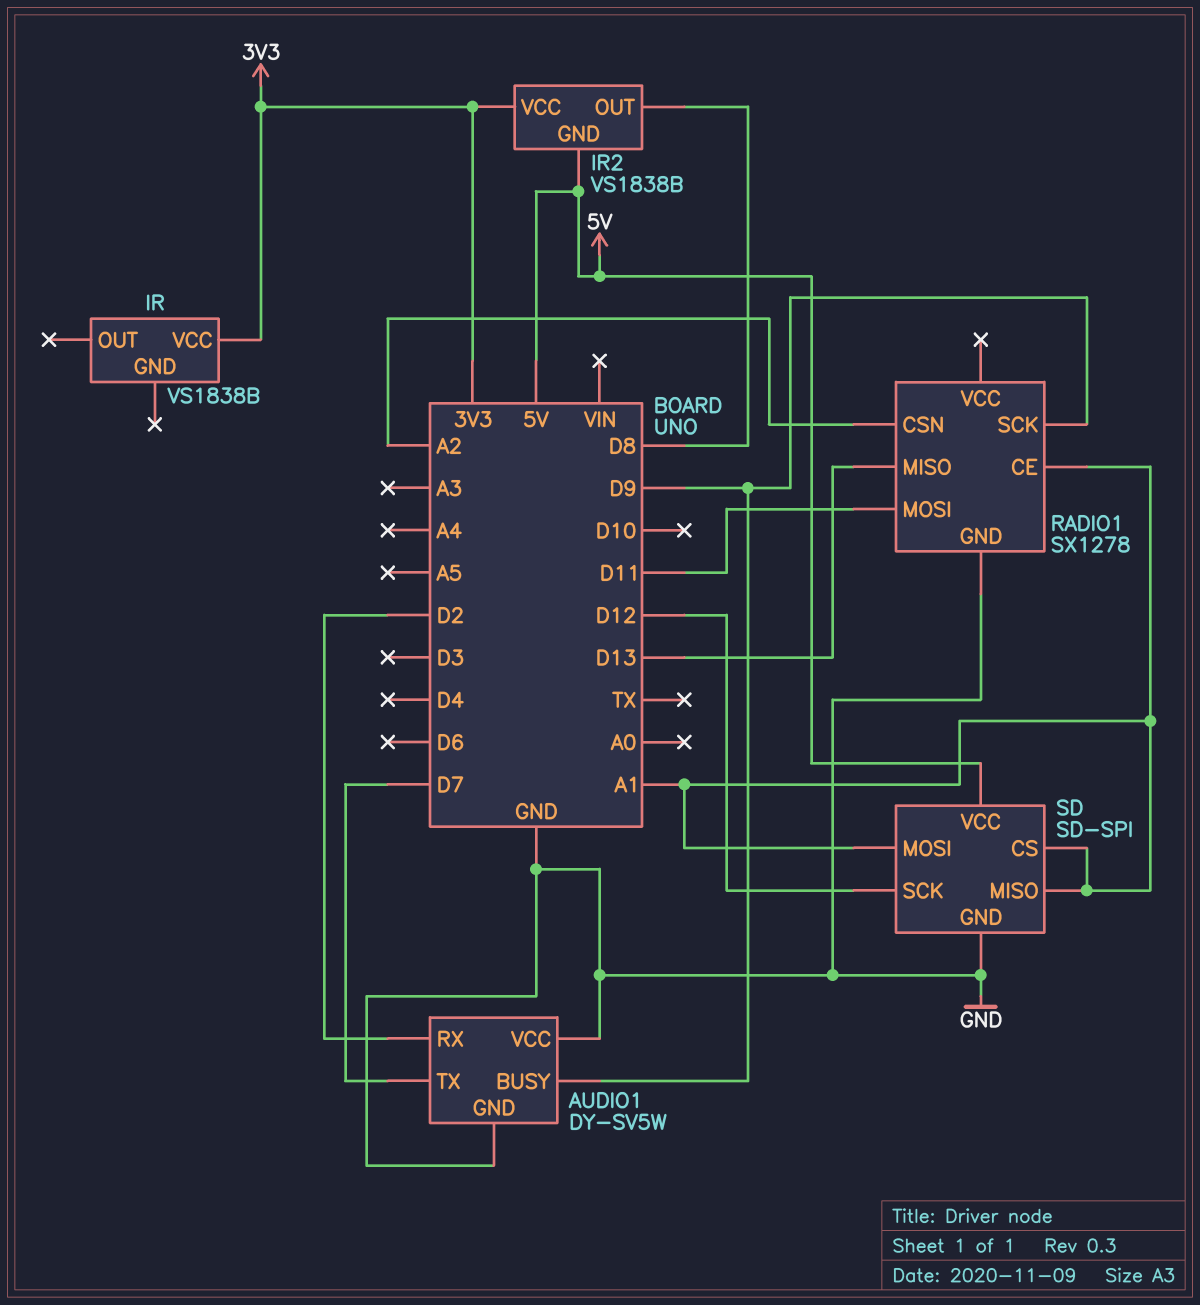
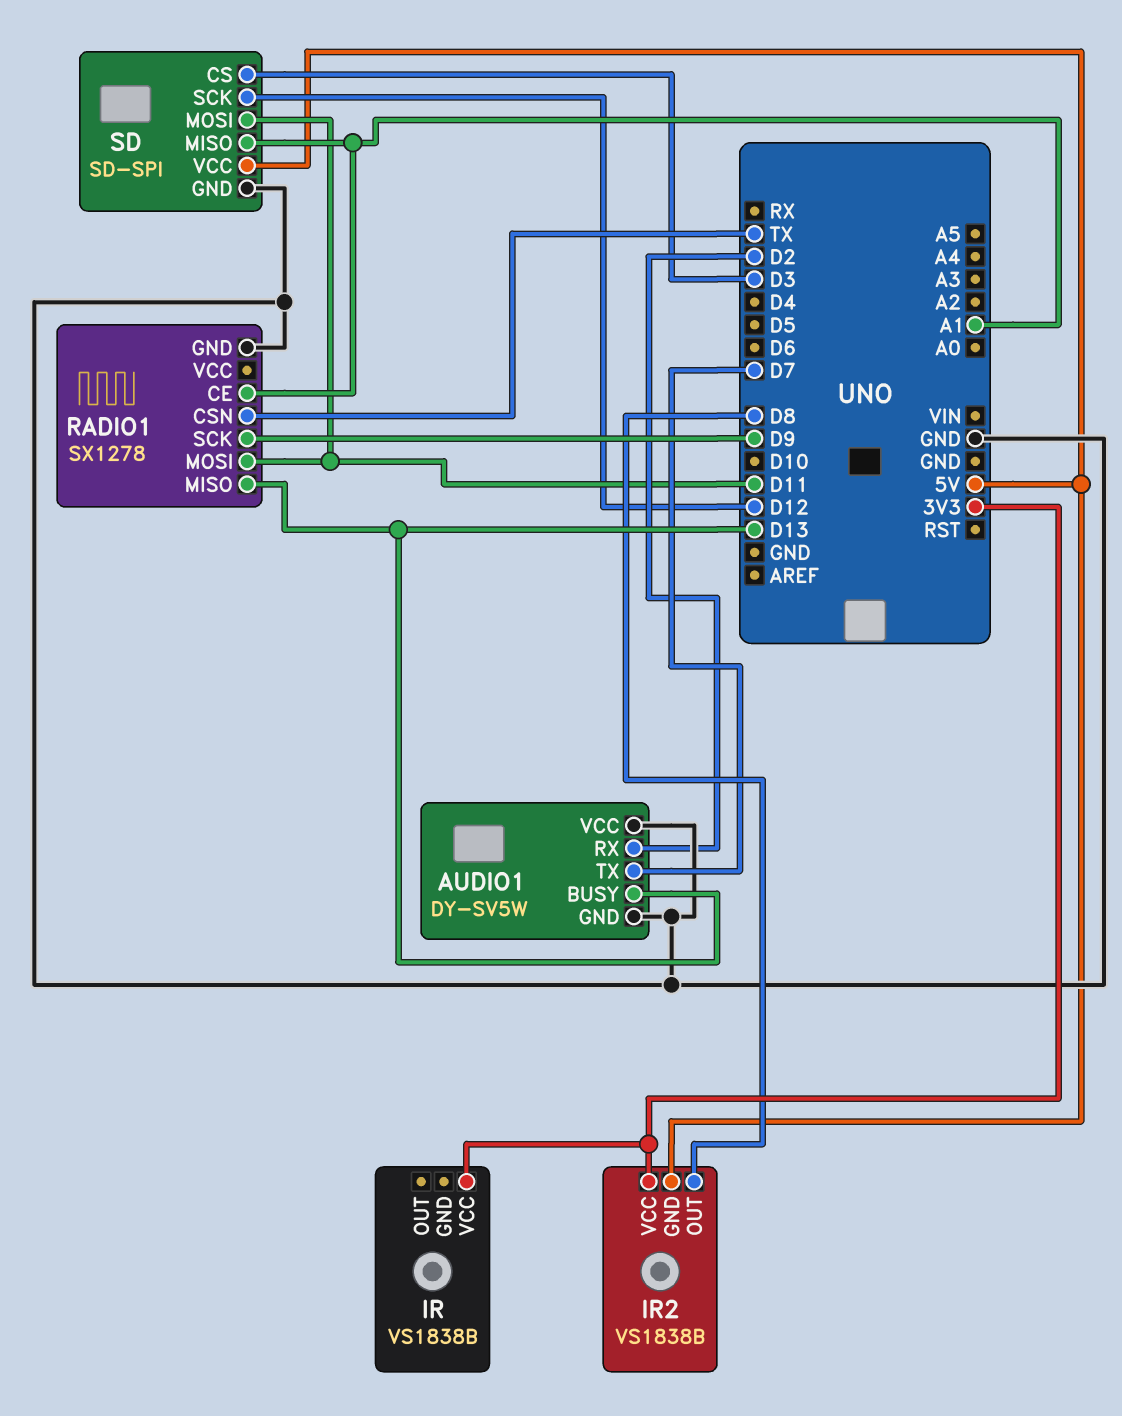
AUDIO1 pin BUSY: D9 -> D13
RADIO1 pin CSN: A2 -> TX
SD pin CS: A1 -> D3
SD pin MOSI: A1 -> D11

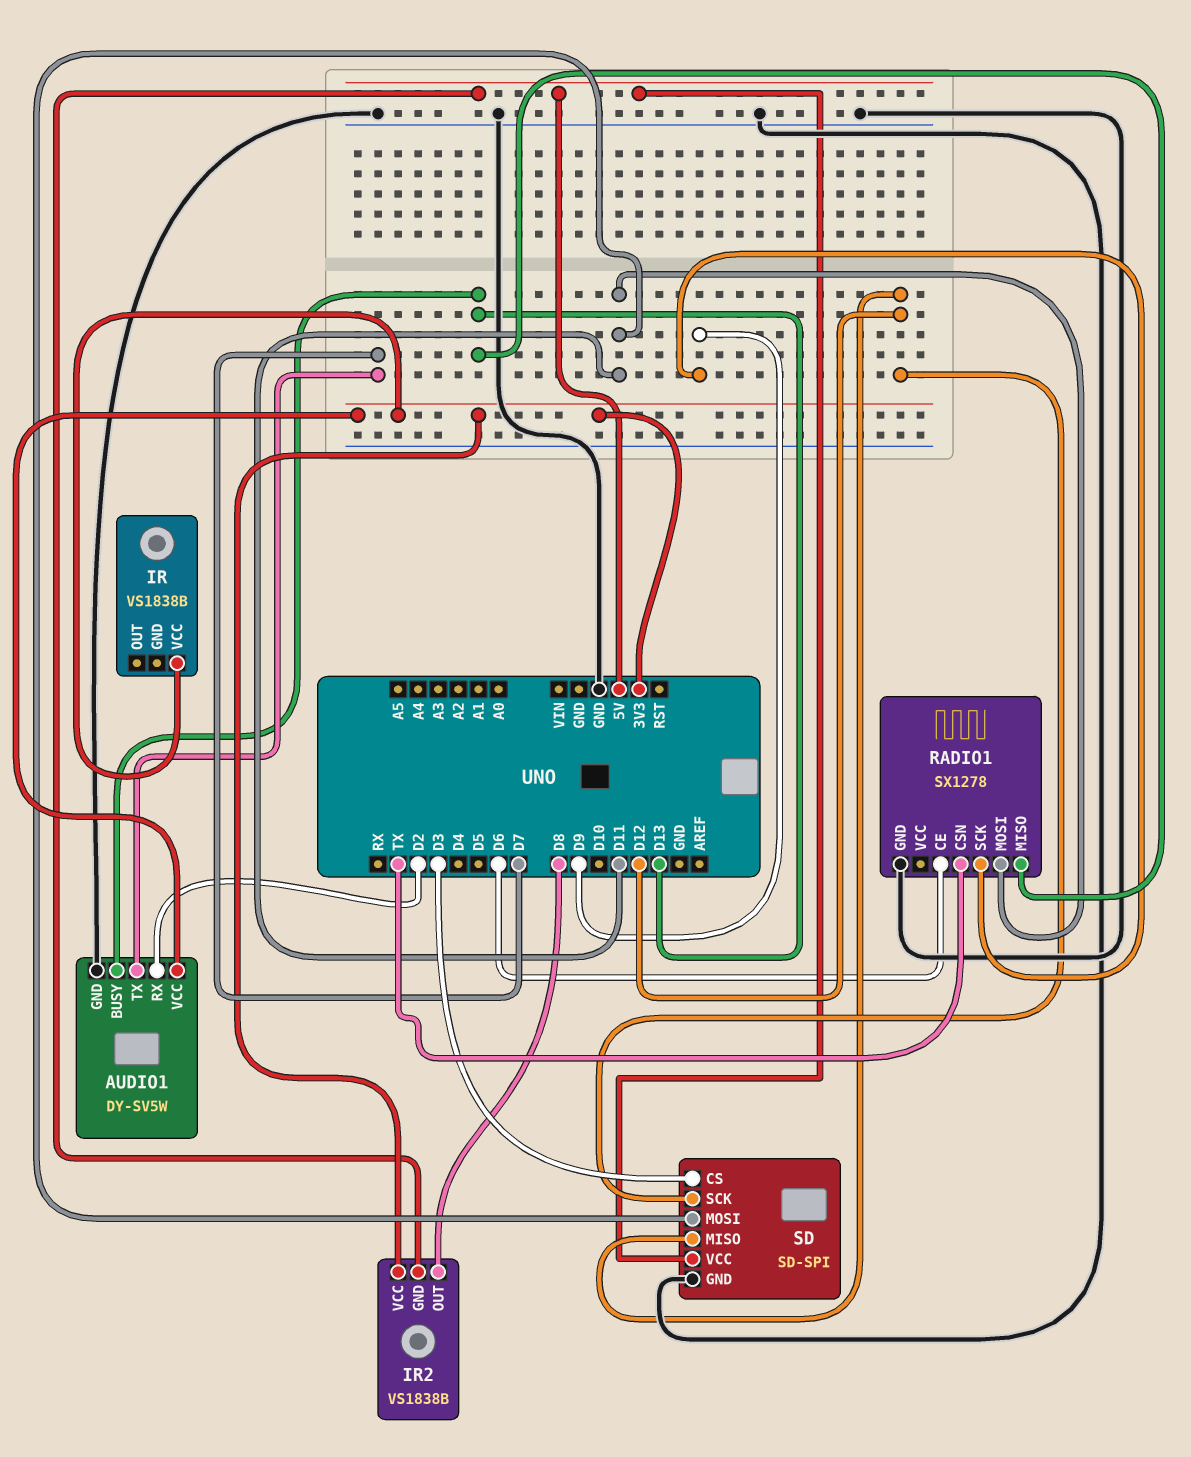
AUDIO1 pin VCC: GND -> 3V3
RADIO1 pin CE: A1 -> D6
SD pin MISO: A1 -> D12

